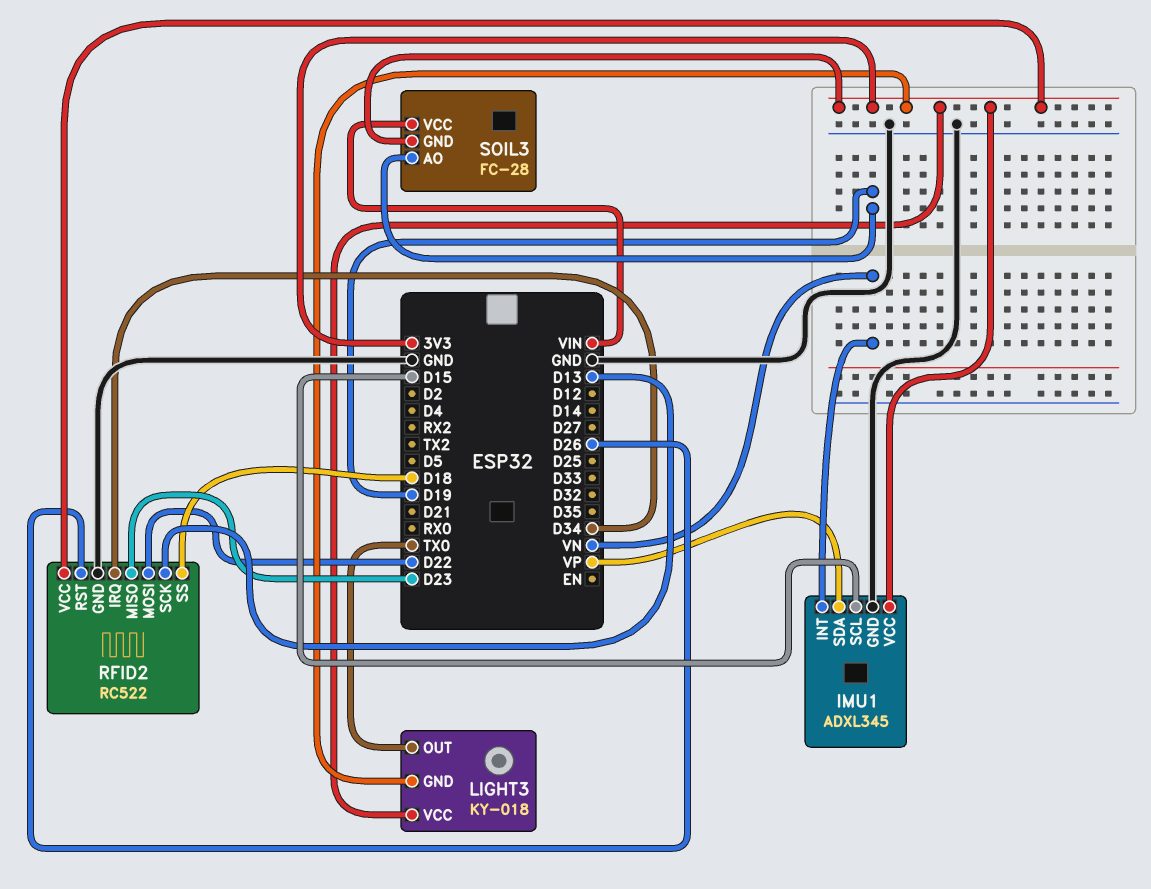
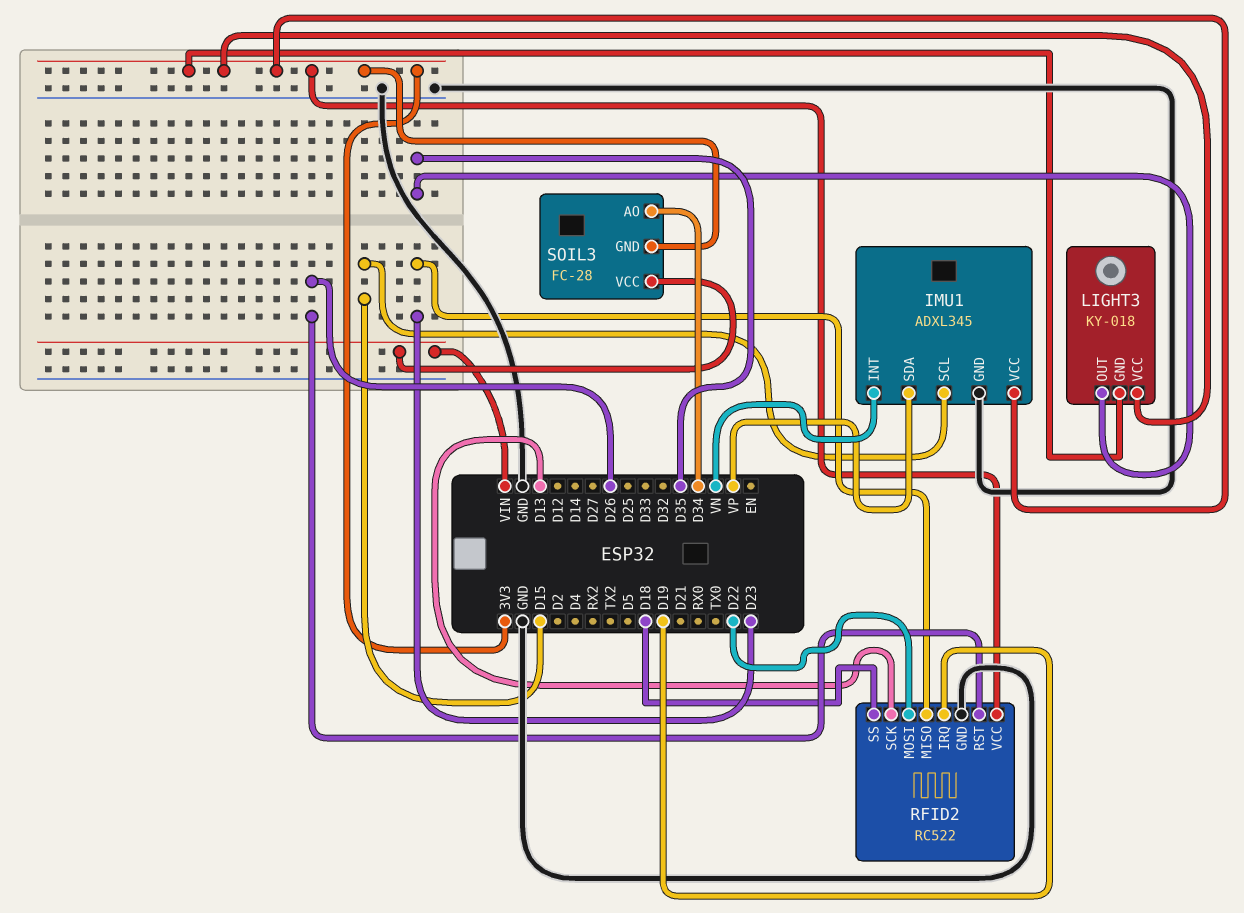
LIGHT3 pin OUT: TX0 -> D35
RFID2 pin IRQ: D34 -> D19
SOIL3 pin AO: D19 -> D34

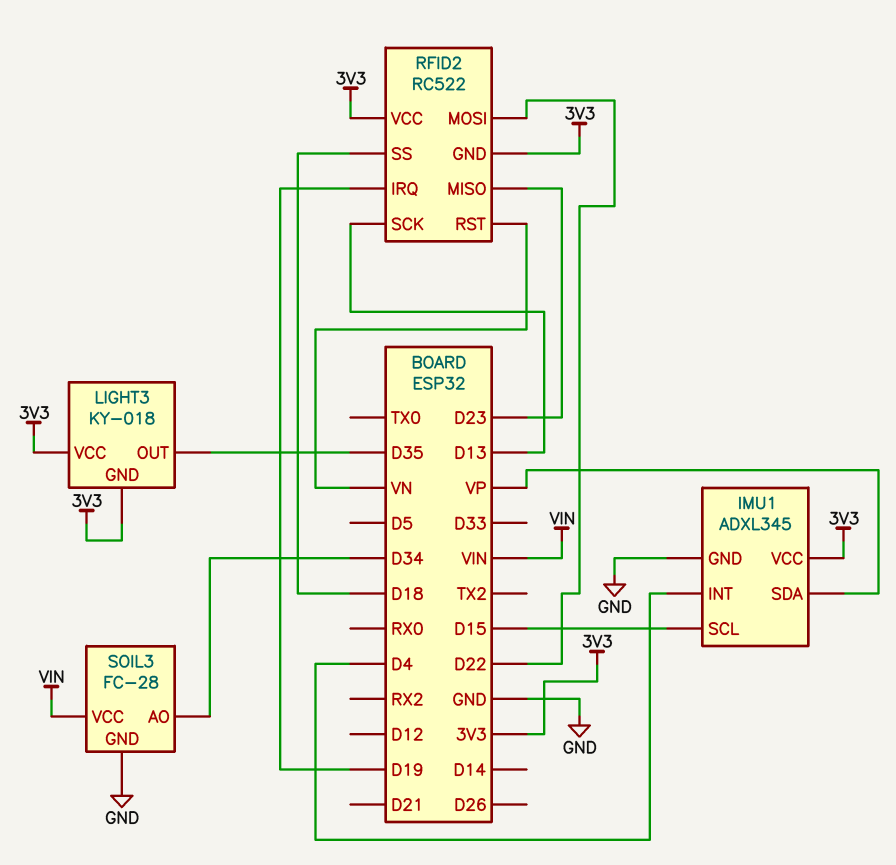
IMU1 pin INT: VN -> D4
RFID2 pin GND: GND -> 3V3
RFID2 pin RST: D26 -> VN
SOIL3 pin GND: 3V3 -> GND

